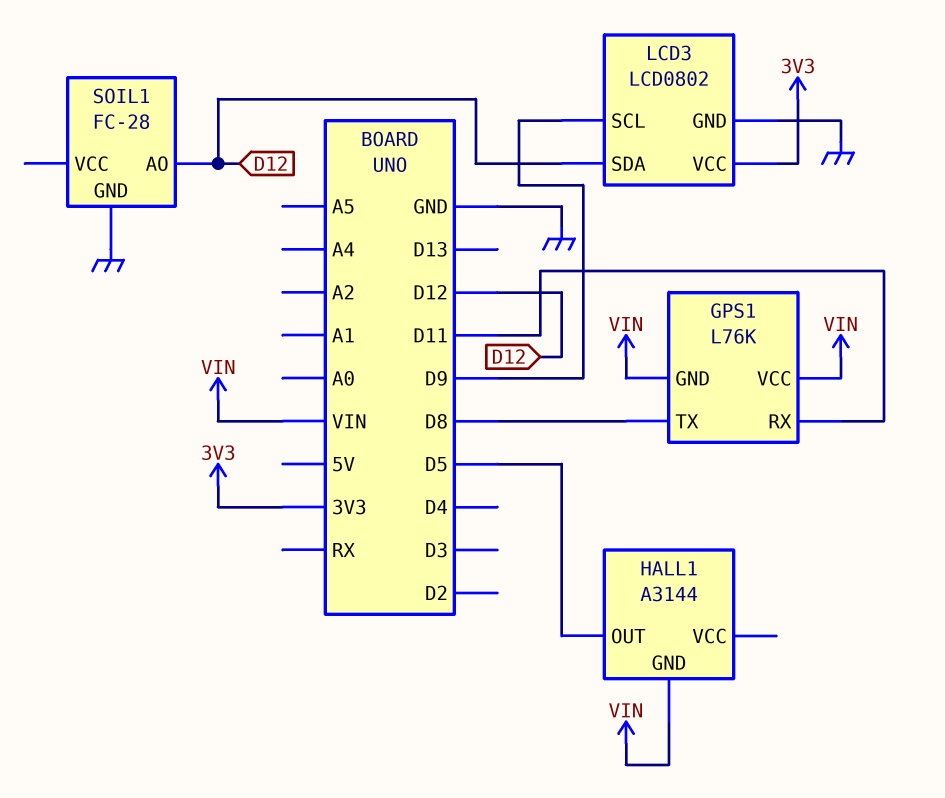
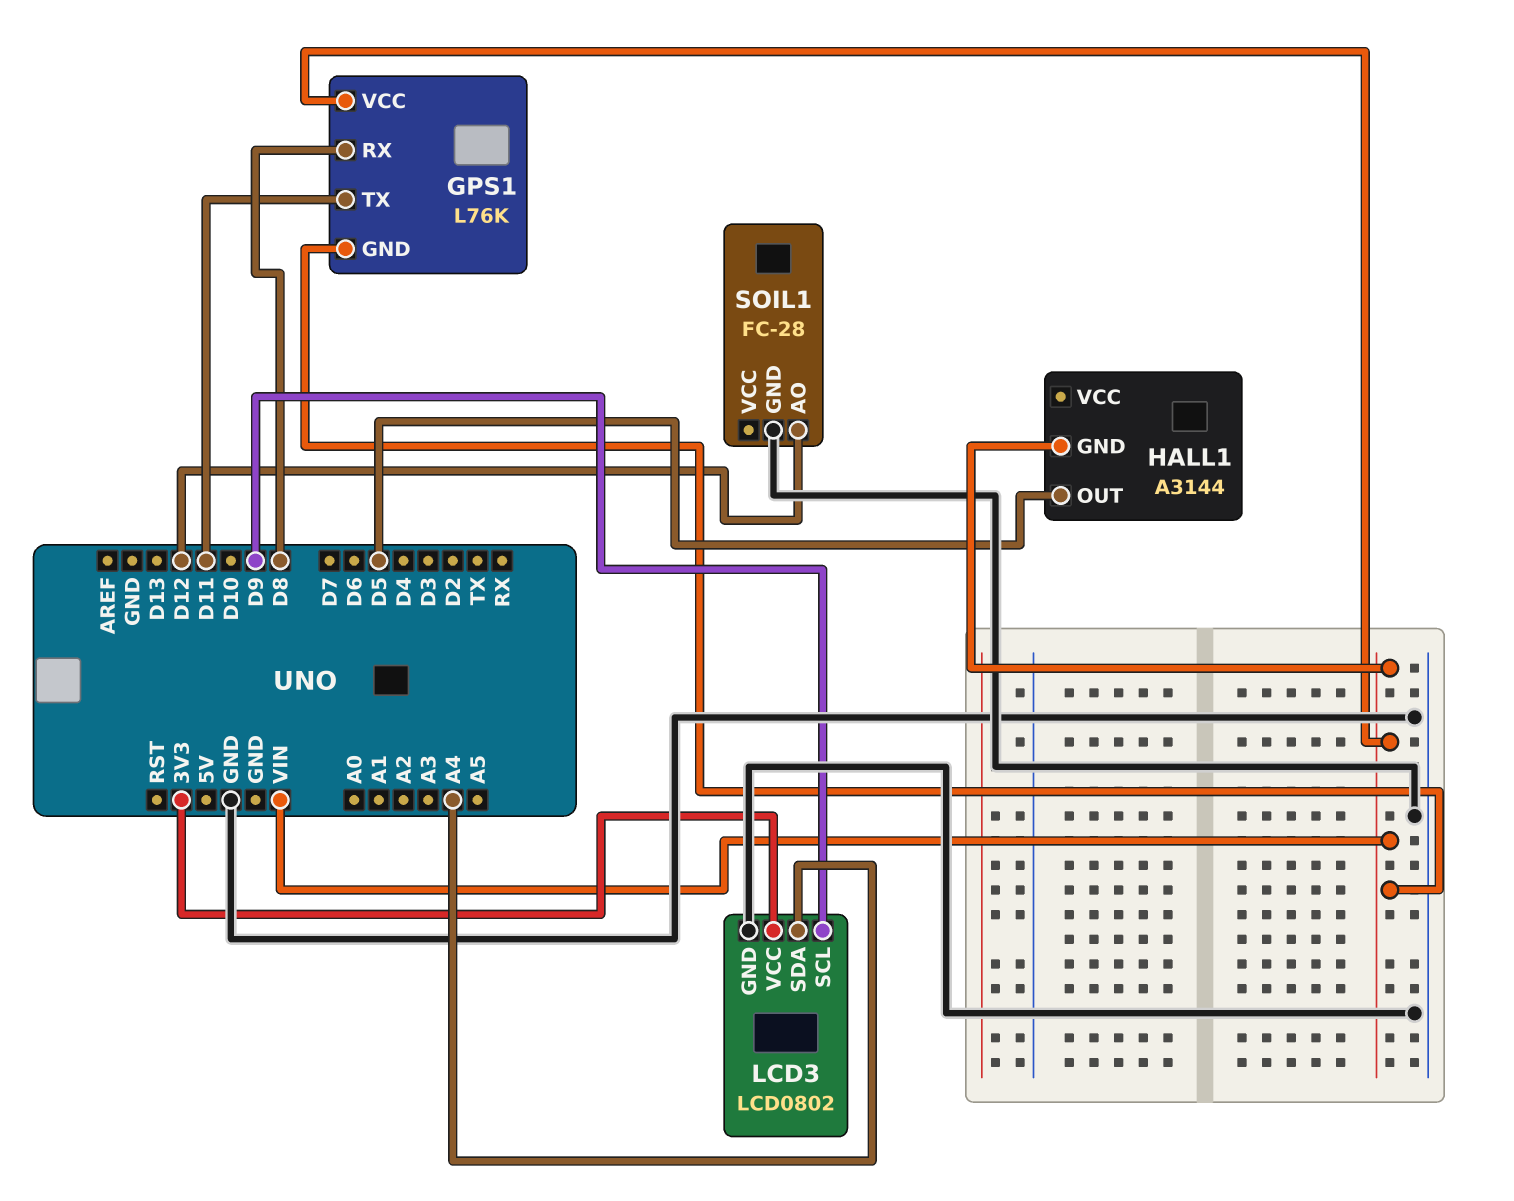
GPS1 pin RX: D11 -> D8
GPS1 pin TX: D8 -> D11
LCD3 pin SDA: D12 -> A4

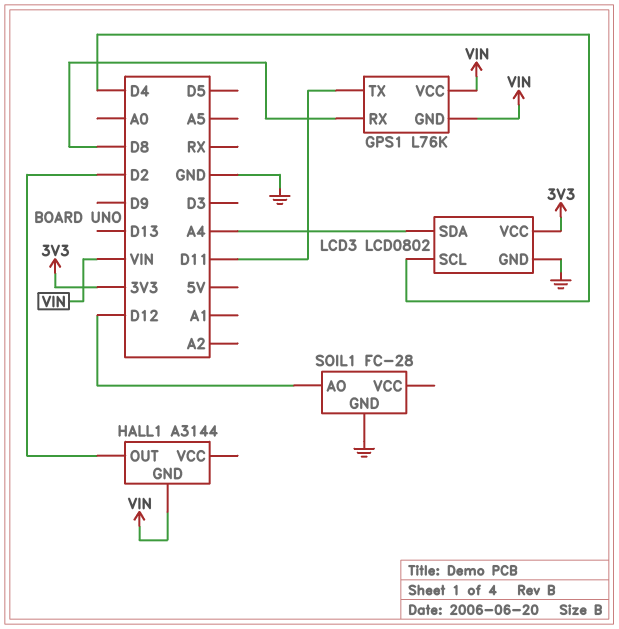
HALL1 pin OUT: D5 -> D2
LCD3 pin SCL: D9 -> D4

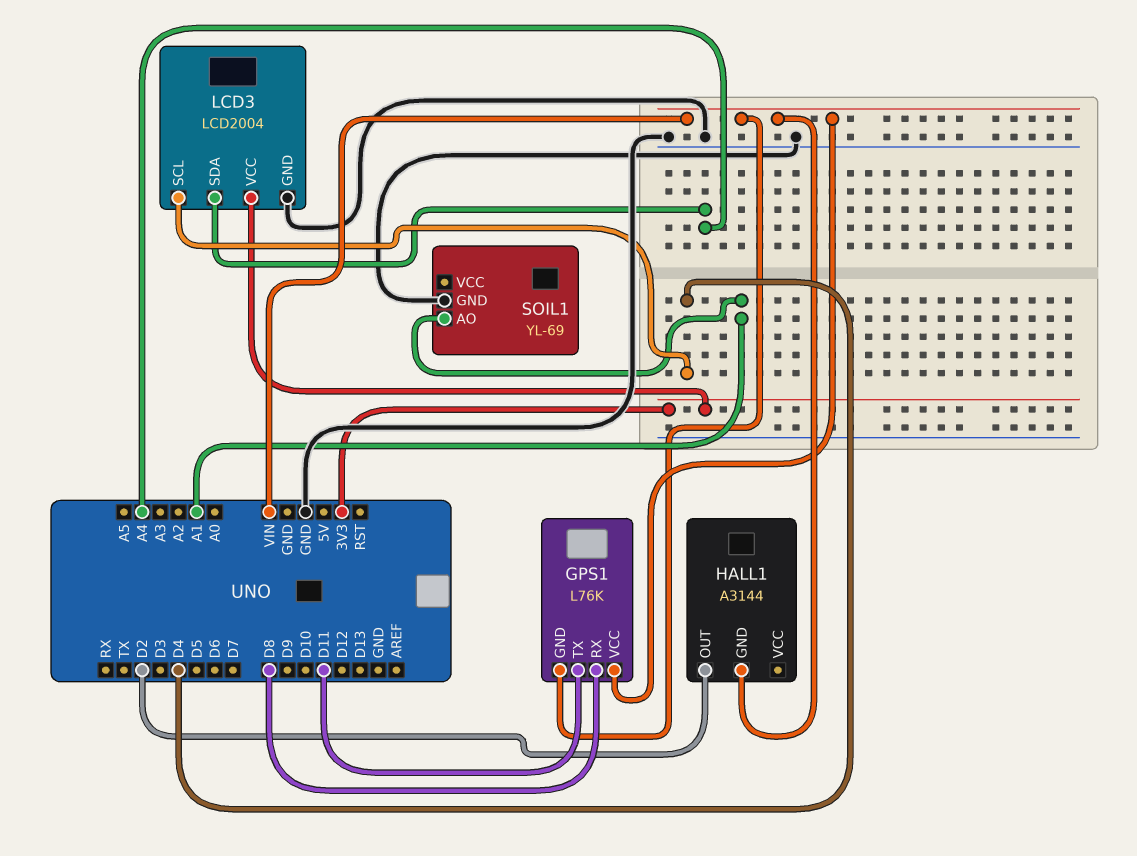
LCD3: LCD0802 -> LCD2004
SOIL1: FC-28 -> YL-69
SOIL1 pin AO: D12 -> A1

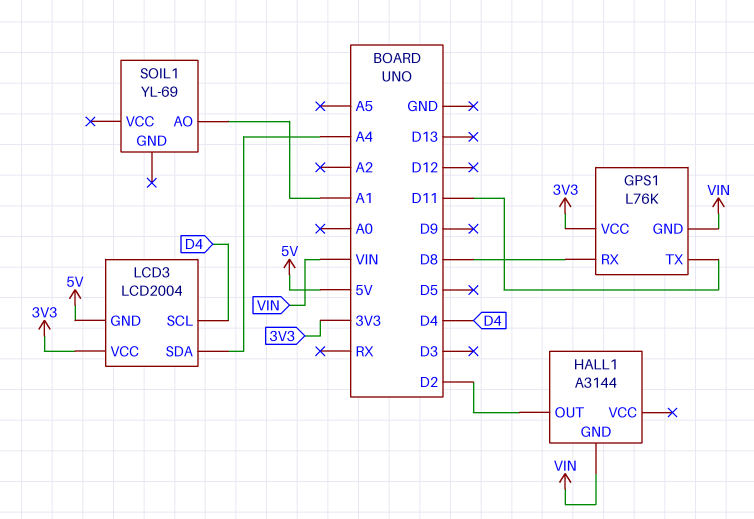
GPS1 pin VCC: VIN -> 3V3
LCD3 pin GND: GND -> 5V
SOIL1 pin GND: GND -> none

